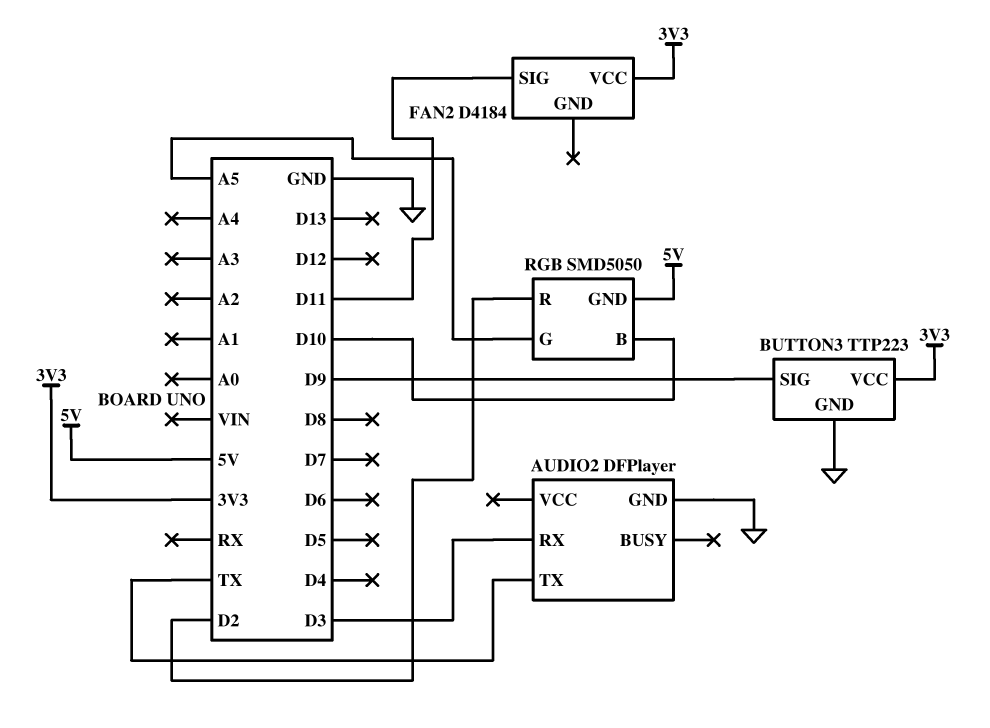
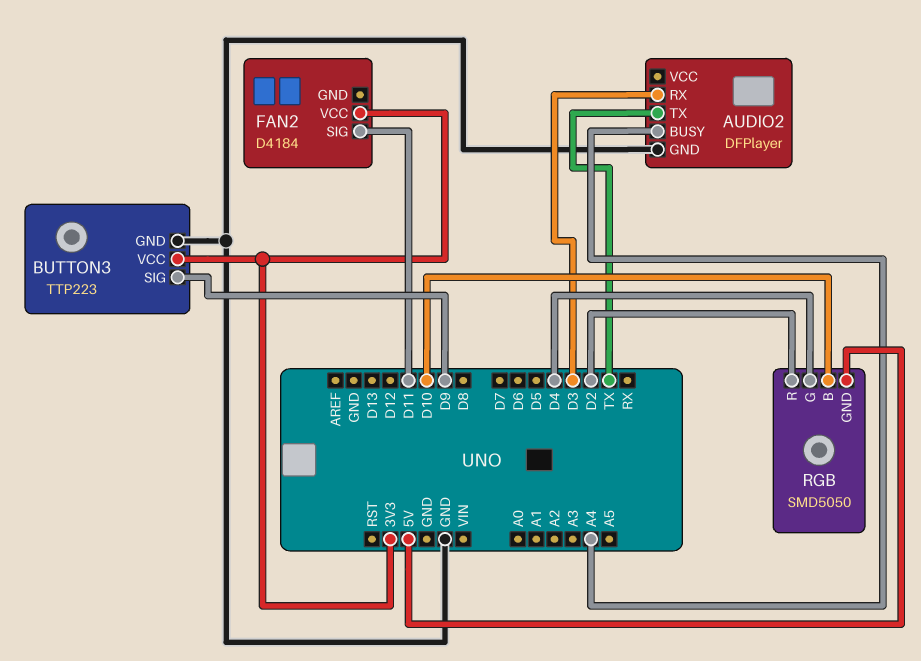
AUDIO2 pin BUSY: none -> A4
RGB pin G: A5 -> D4

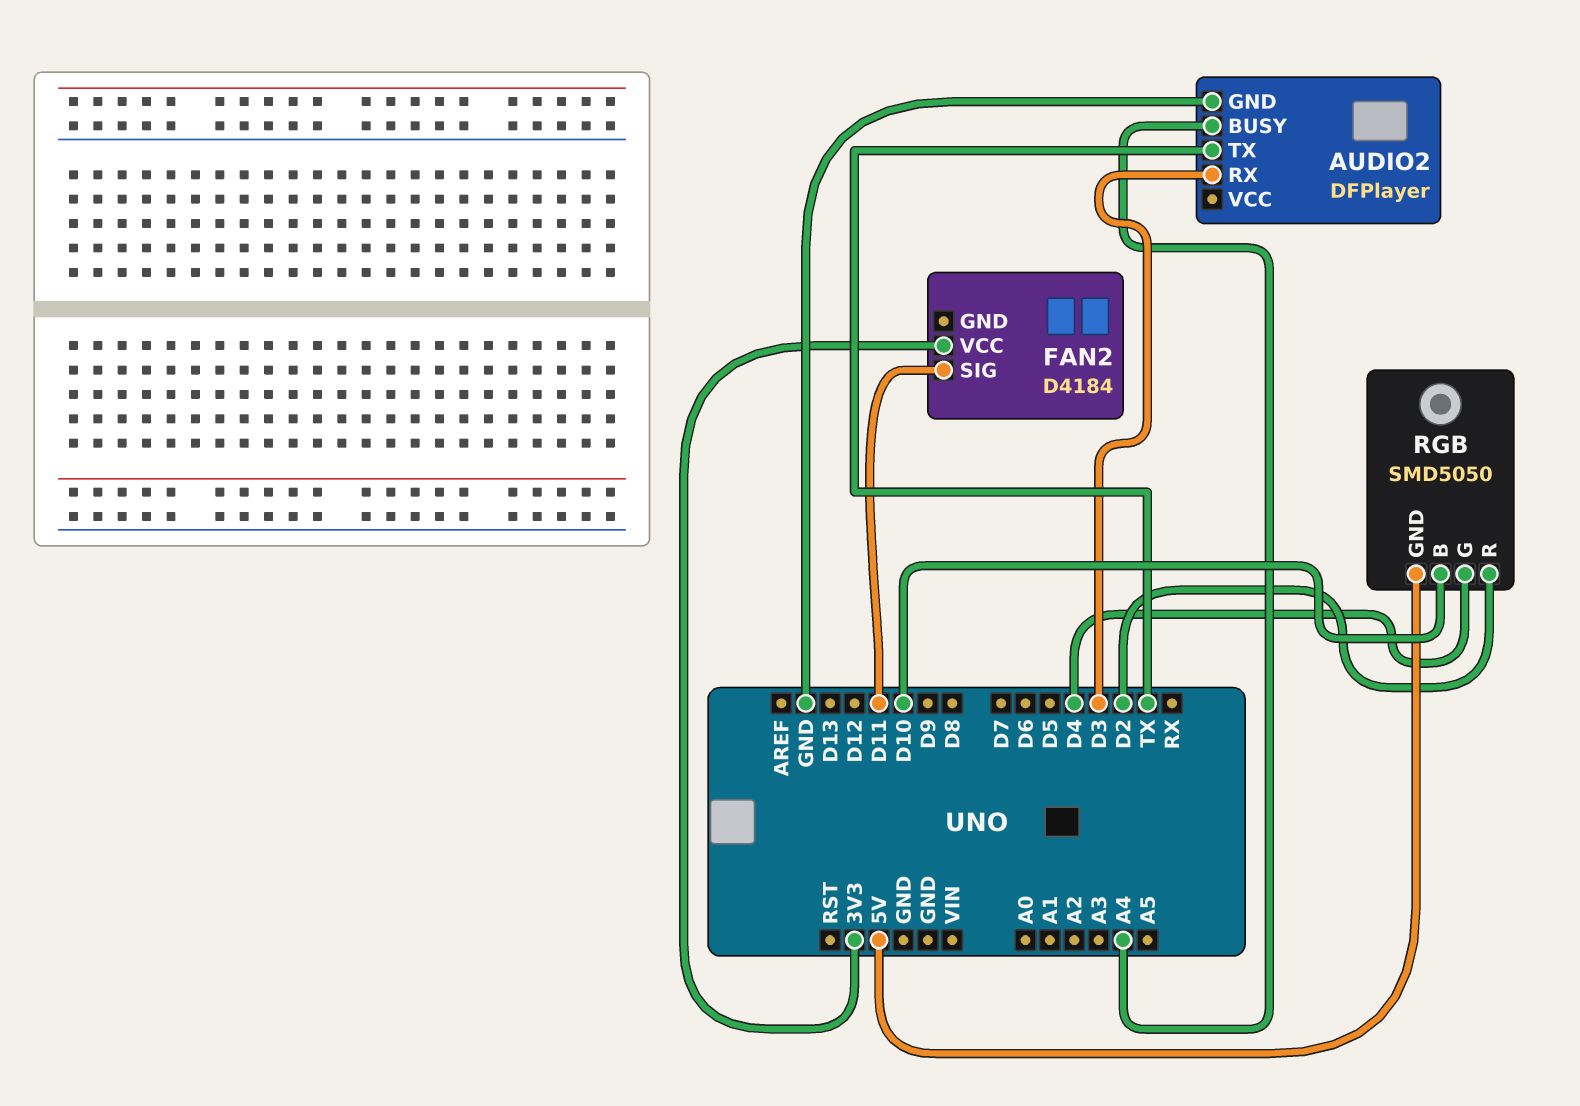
BUTTON3: TTP223 -> none
BUTTON3 pin GND: GND -> none
BUTTON3 pin SIG: D9 -> none
BUTTON3 pin VCC: 3V3 -> none

